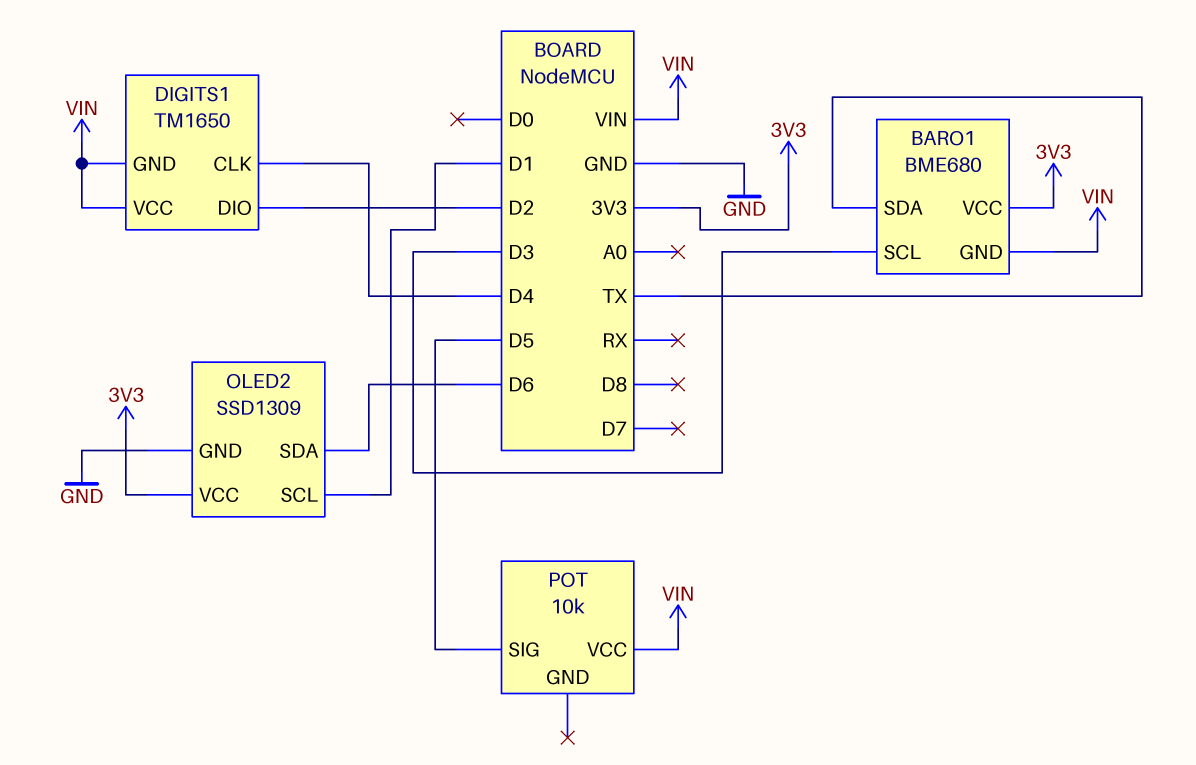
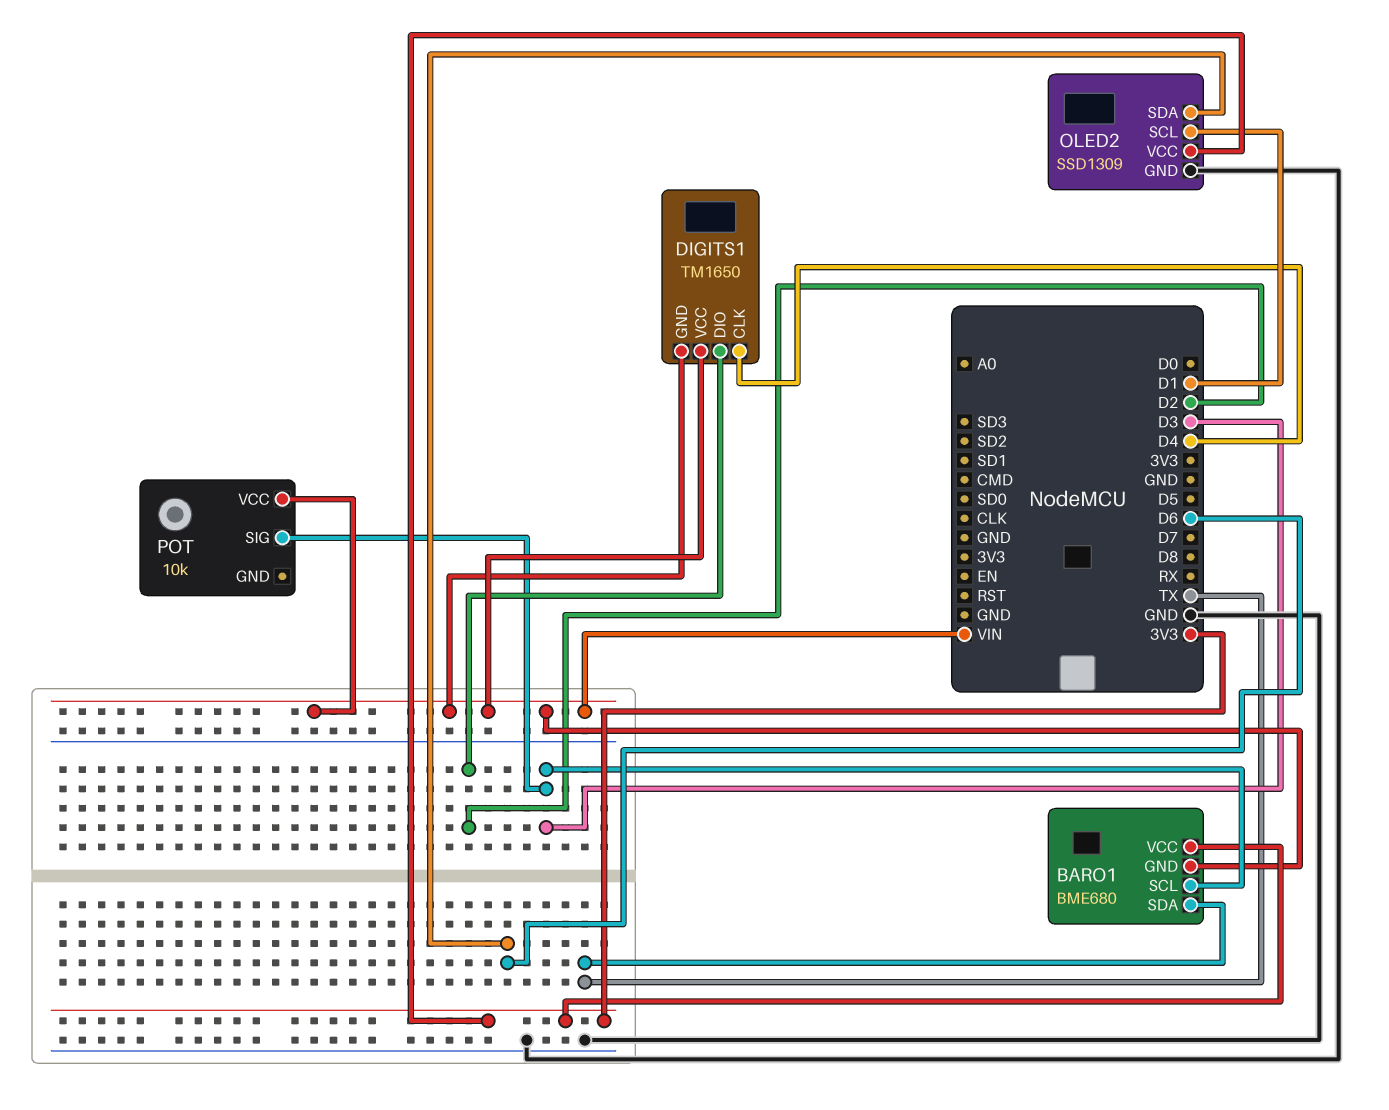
POT pin SIG: D5 -> D3

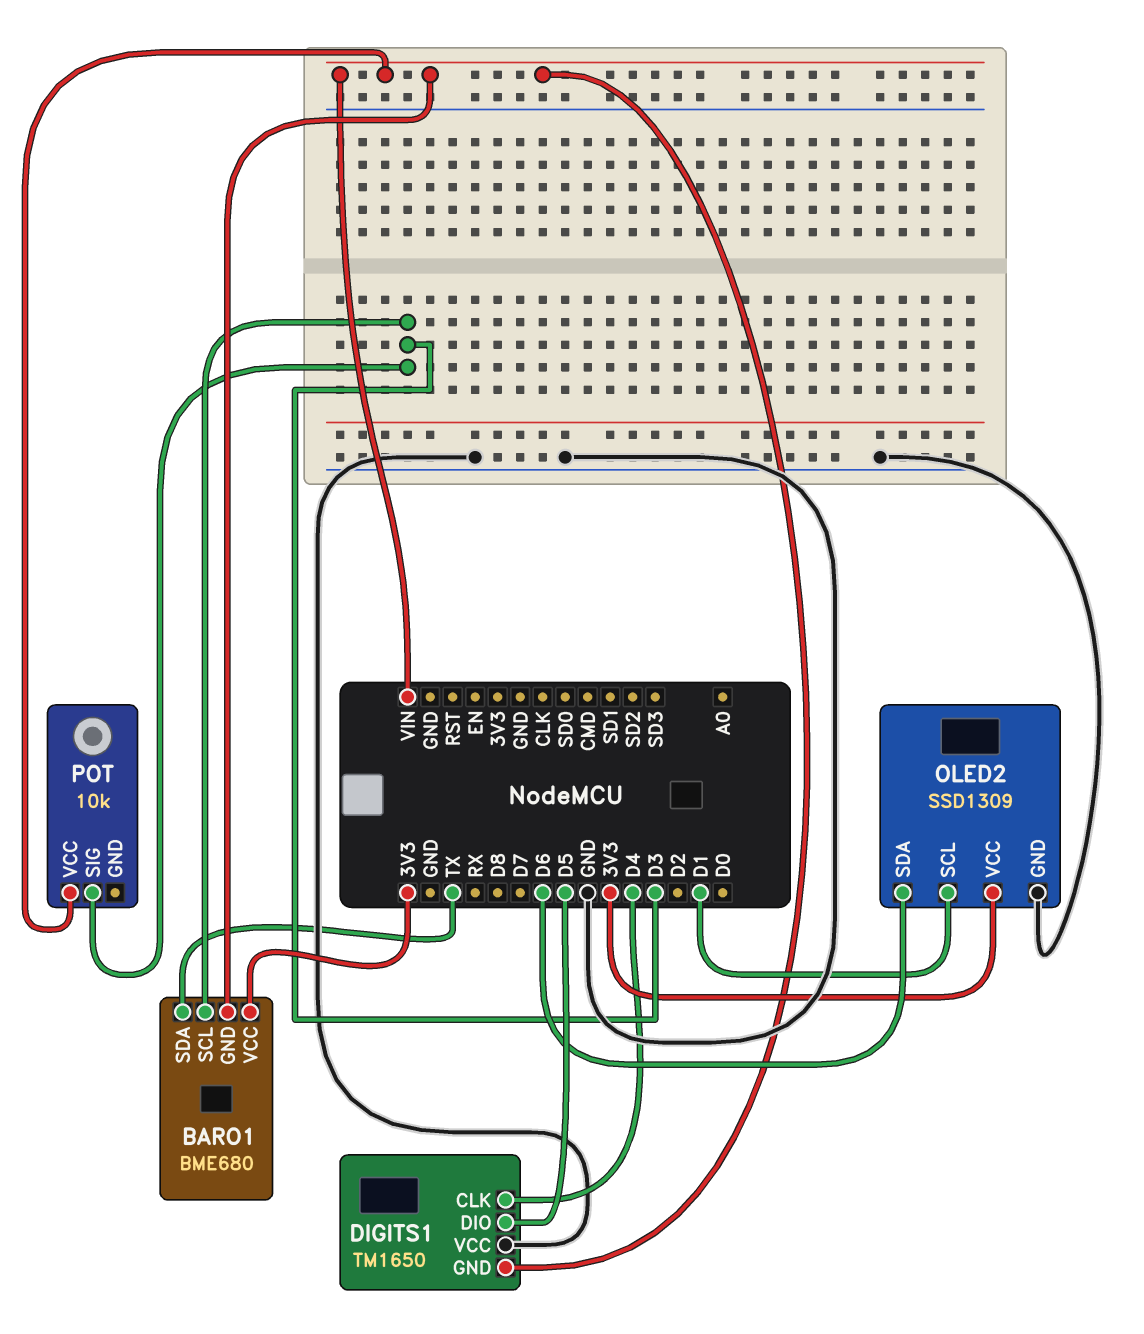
DIGITS1 pin DIO: D2 -> D5
DIGITS1 pin VCC: VIN -> GND

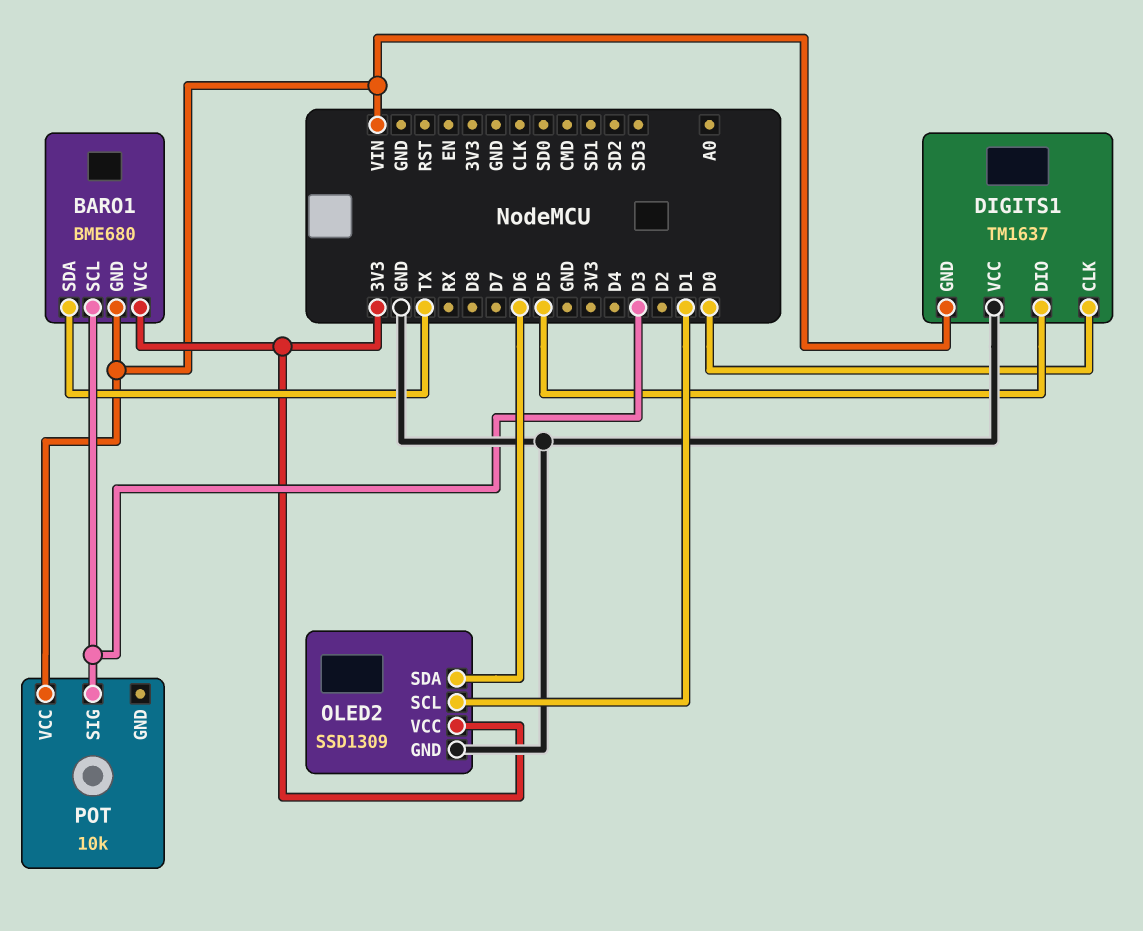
DIGITS1: TM1650 -> TM1637
DIGITS1 pin CLK: D4 -> D0

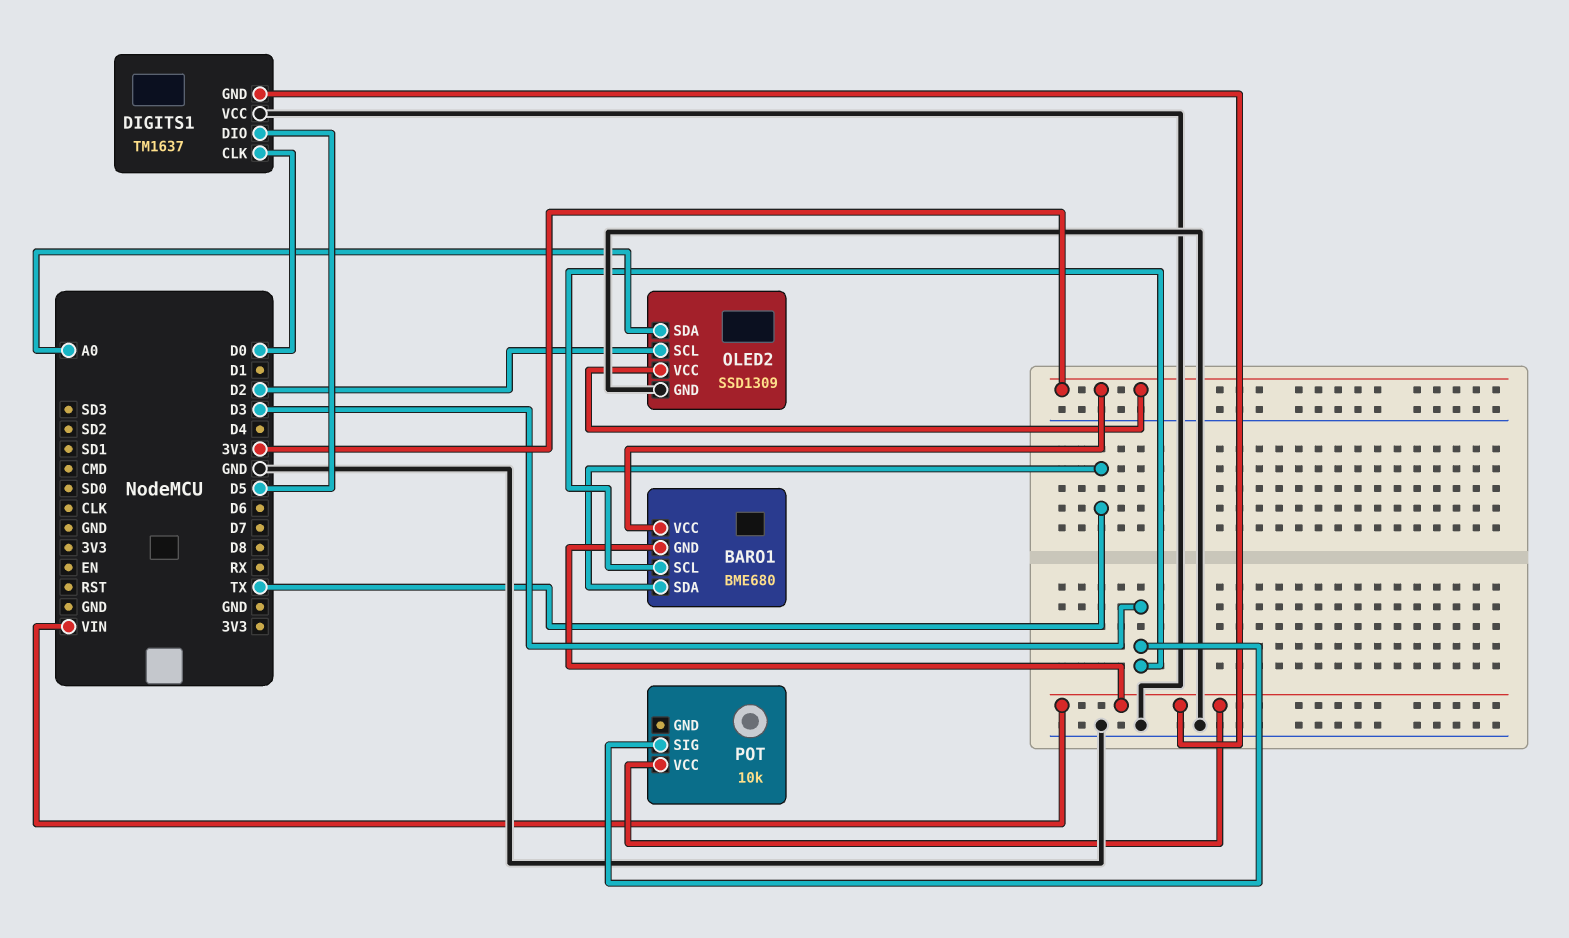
OLED2 pin SCL: D1 -> D2
OLED2 pin SDA: D6 -> A0

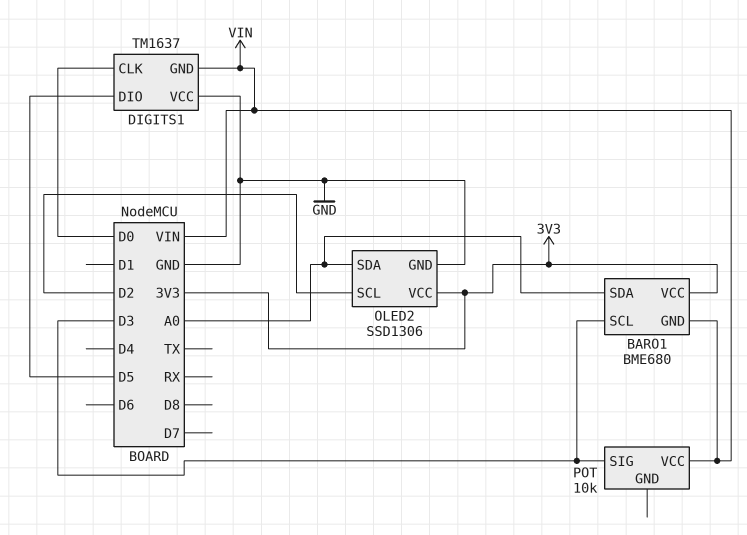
BARO1 pin SDA: TX -> A0
OLED2: SSD1309 -> SSD1306

